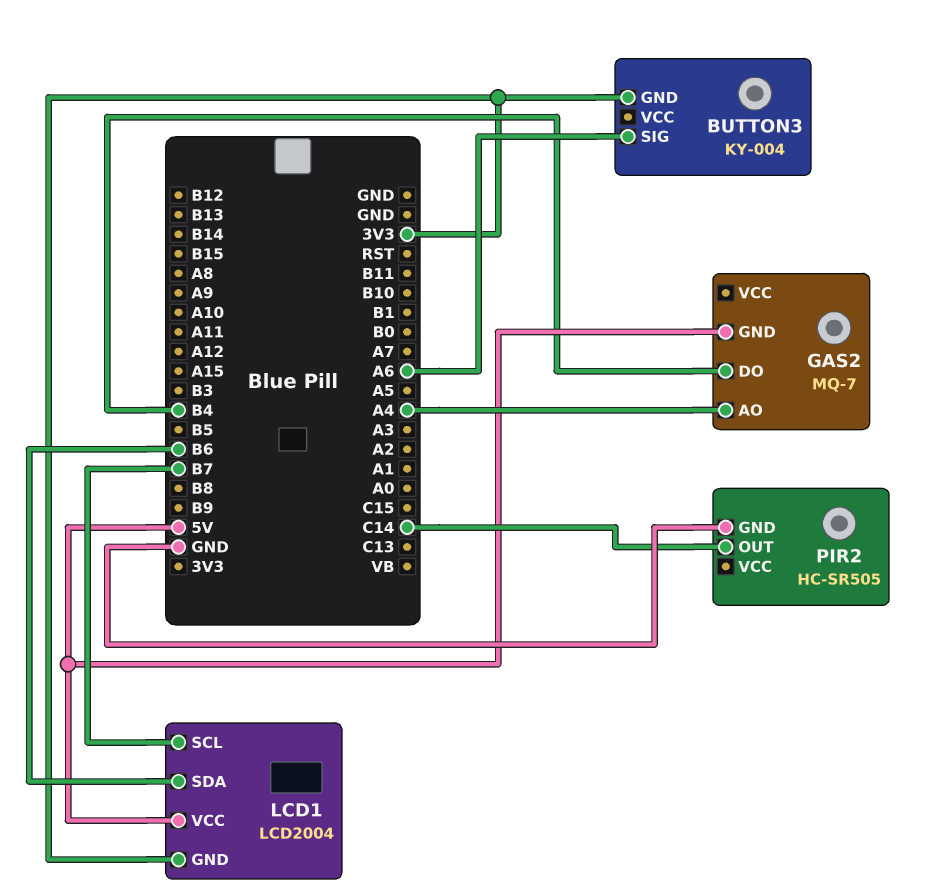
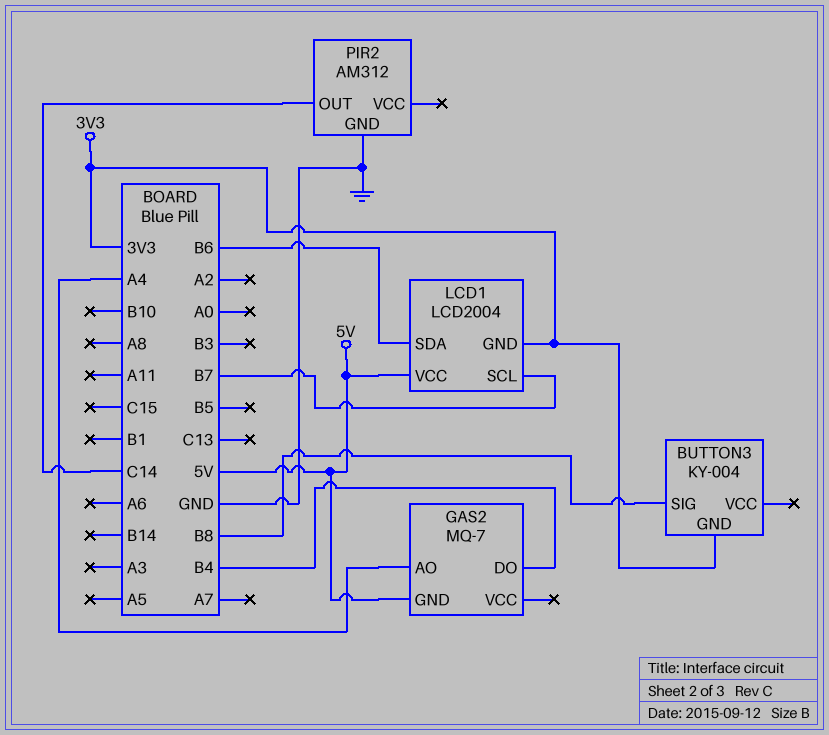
BUTTON3 pin SIG: A6 -> B8
PIR2: HC-SR505 -> AM312

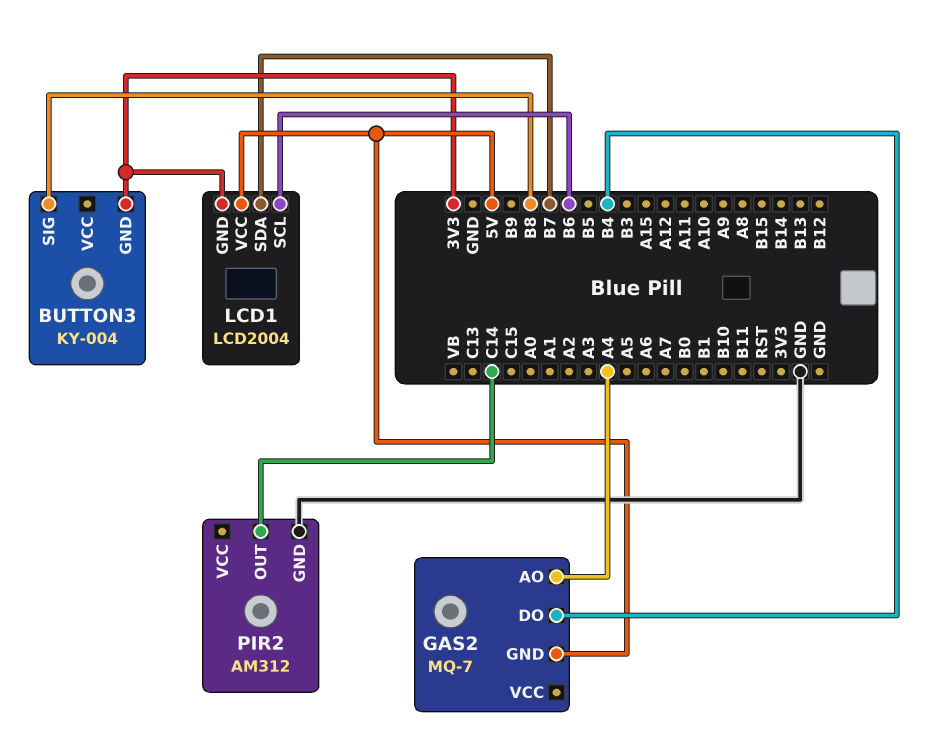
LCD1 pin SCL: B7 -> B6
LCD1 pin SDA: B6 -> B7

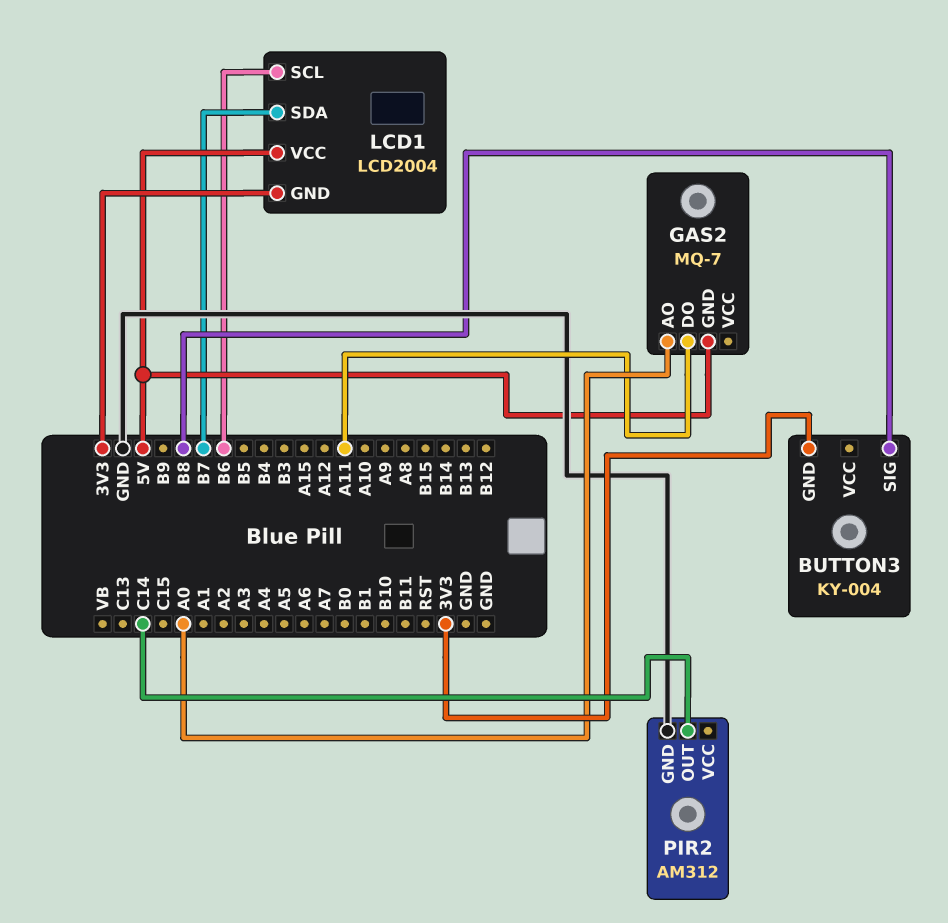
GAS2 pin AO: A4 -> A0
GAS2 pin DO: B4 -> A11

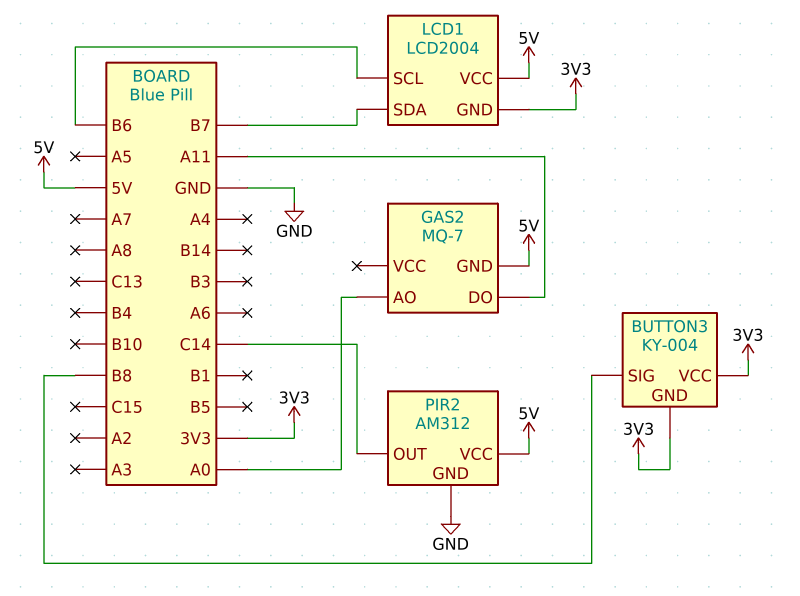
BUTTON3 pin VCC: none -> 3V3
PIR2 pin VCC: none -> 5V

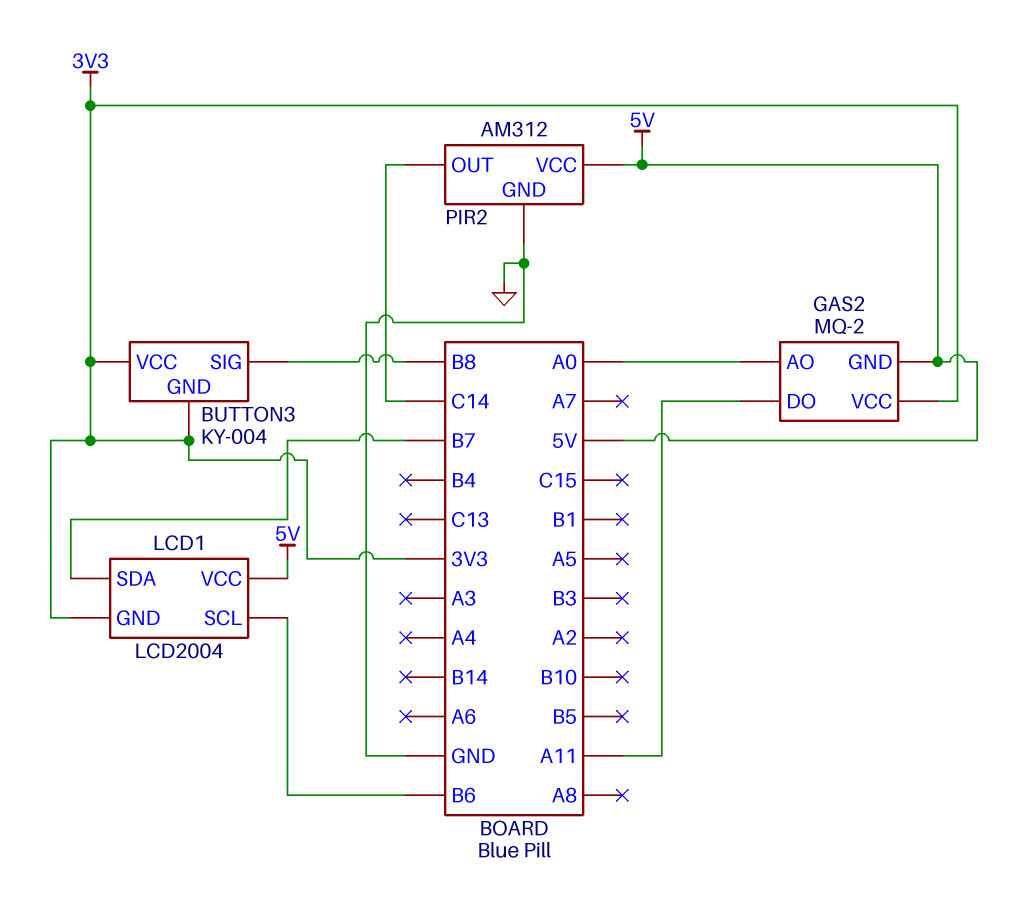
GAS2: MQ-7 -> MQ-2
GAS2 pin VCC: none -> 3V3

